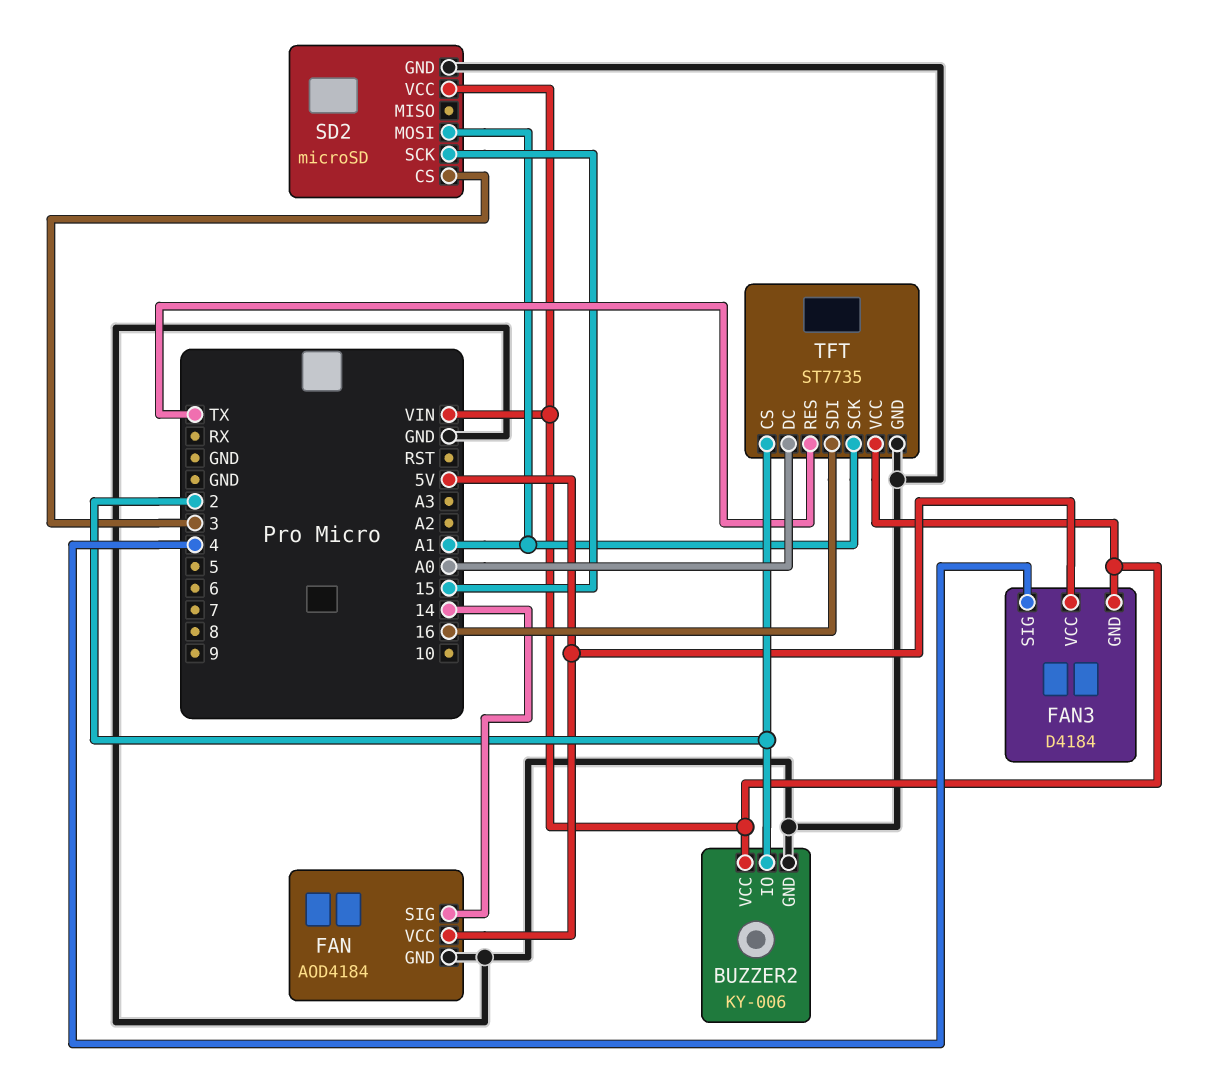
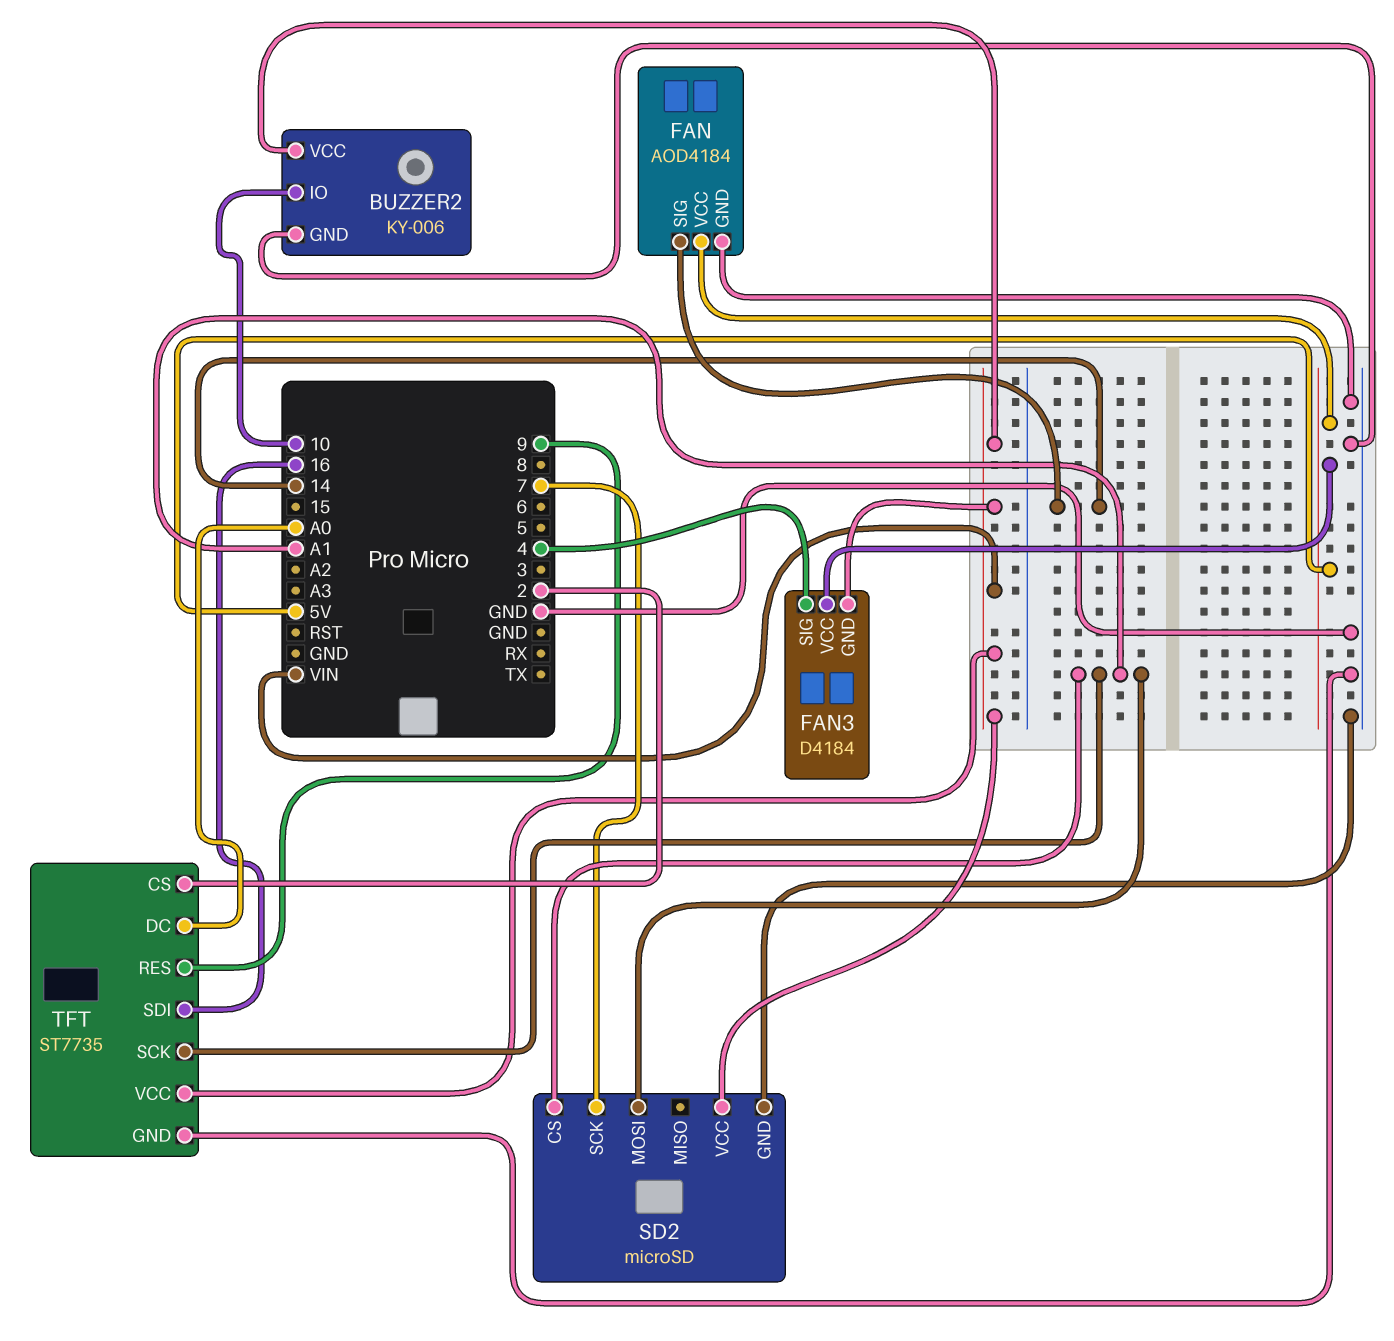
BUZZER2 pin IO: 2 -> 10
SD2 pin CS: 3 -> A1
SD2 pin SCK: 15 -> 7
TFT pin RES: TX -> 9

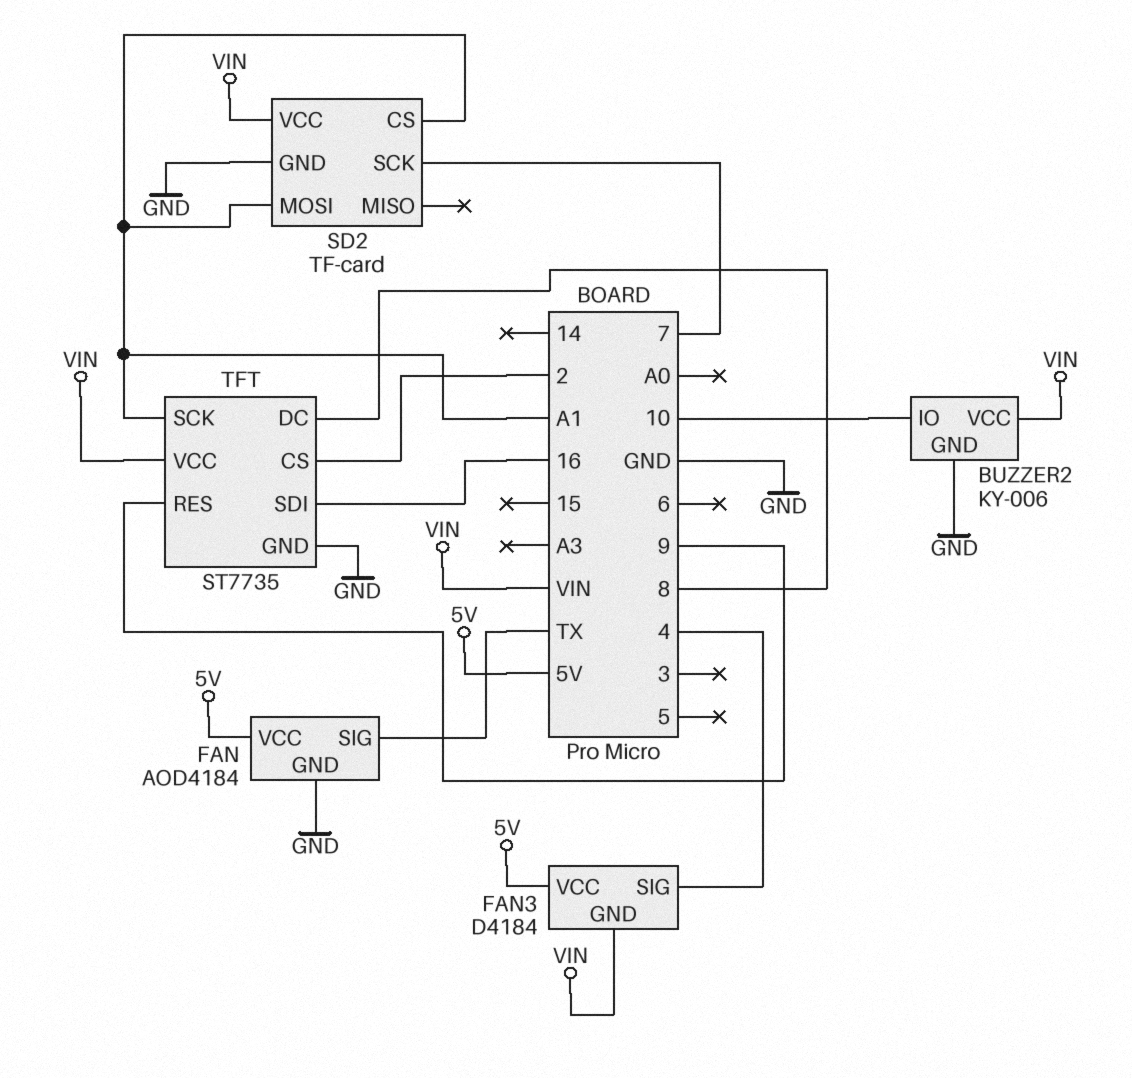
FAN pin SIG: 14 -> TX
SD2: microSD -> TF-card
TFT pin DC: A0 -> 8

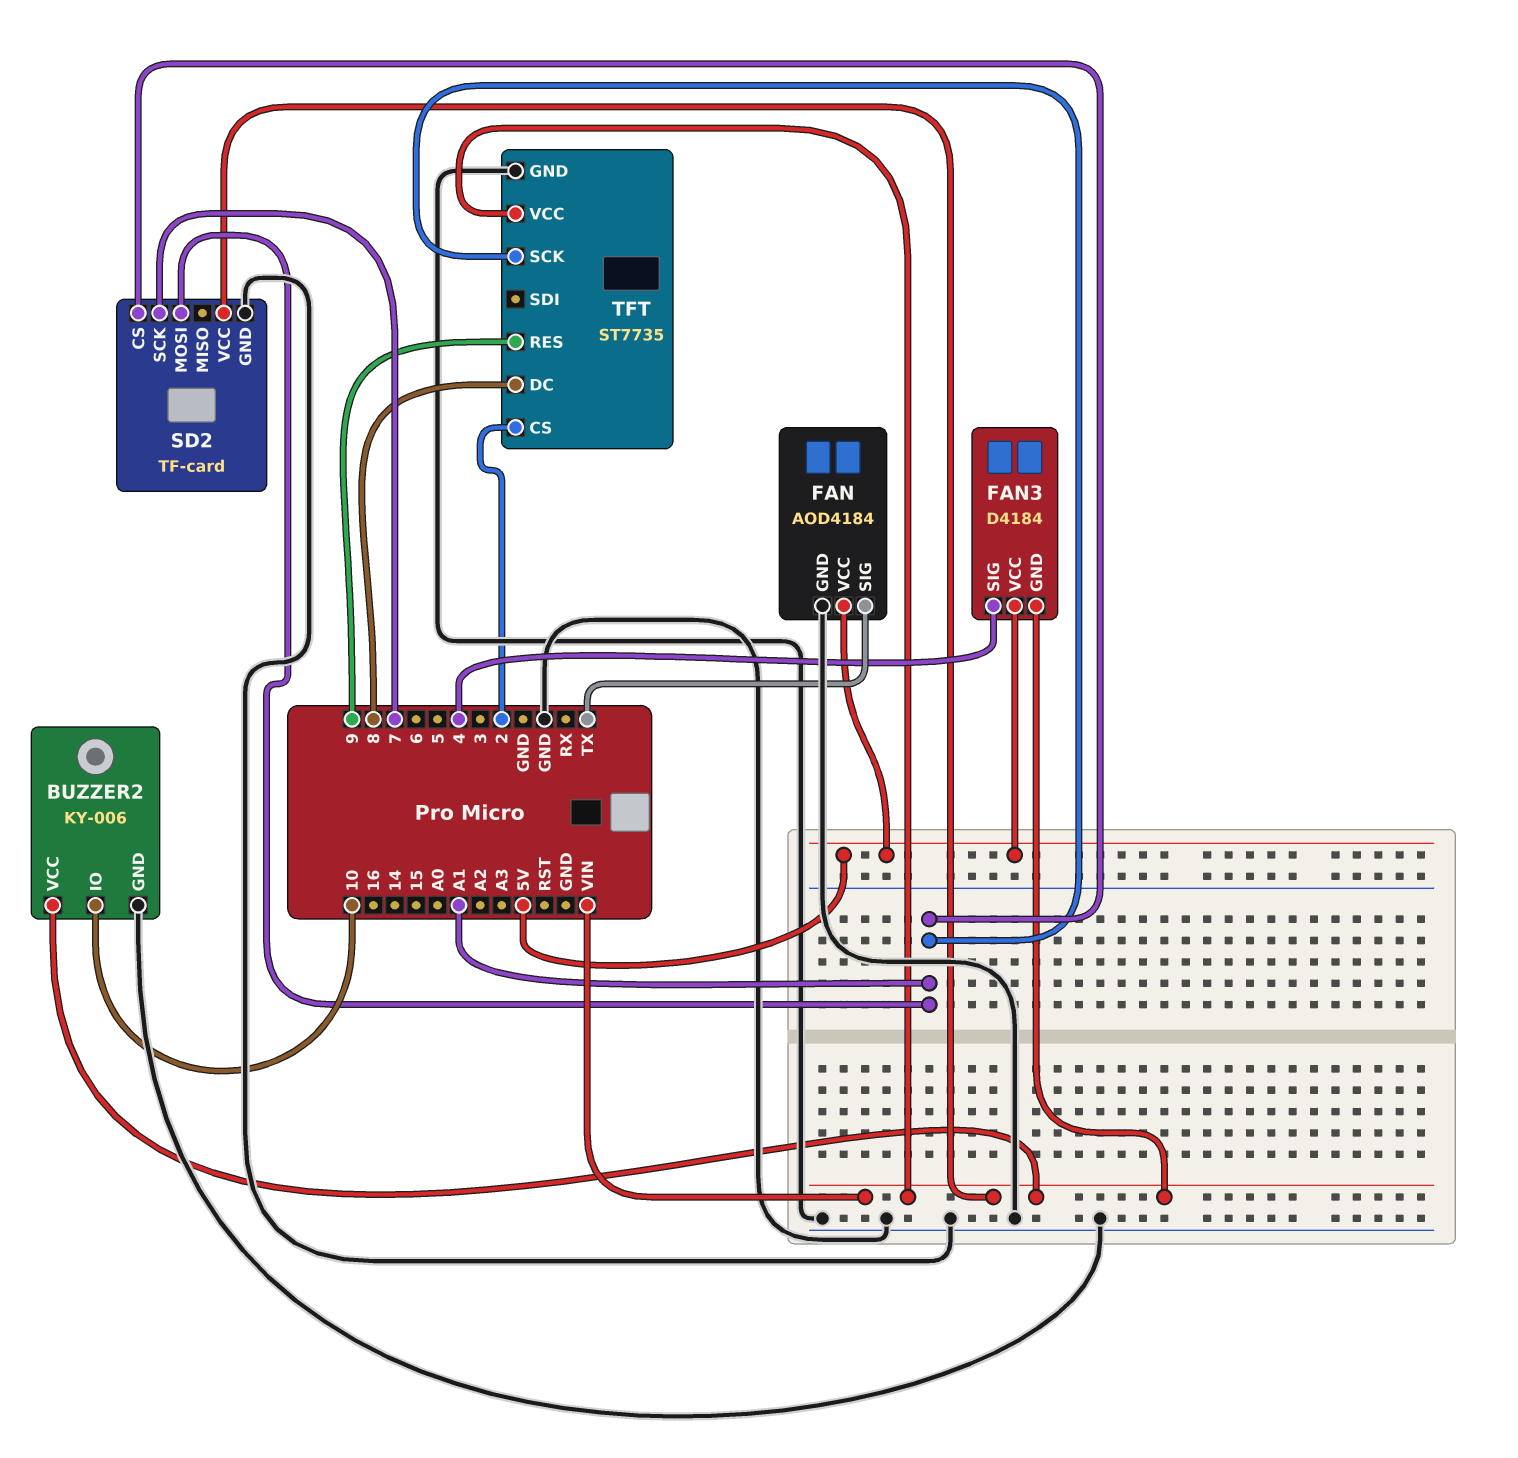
TFT pin SDI: 16 -> none

